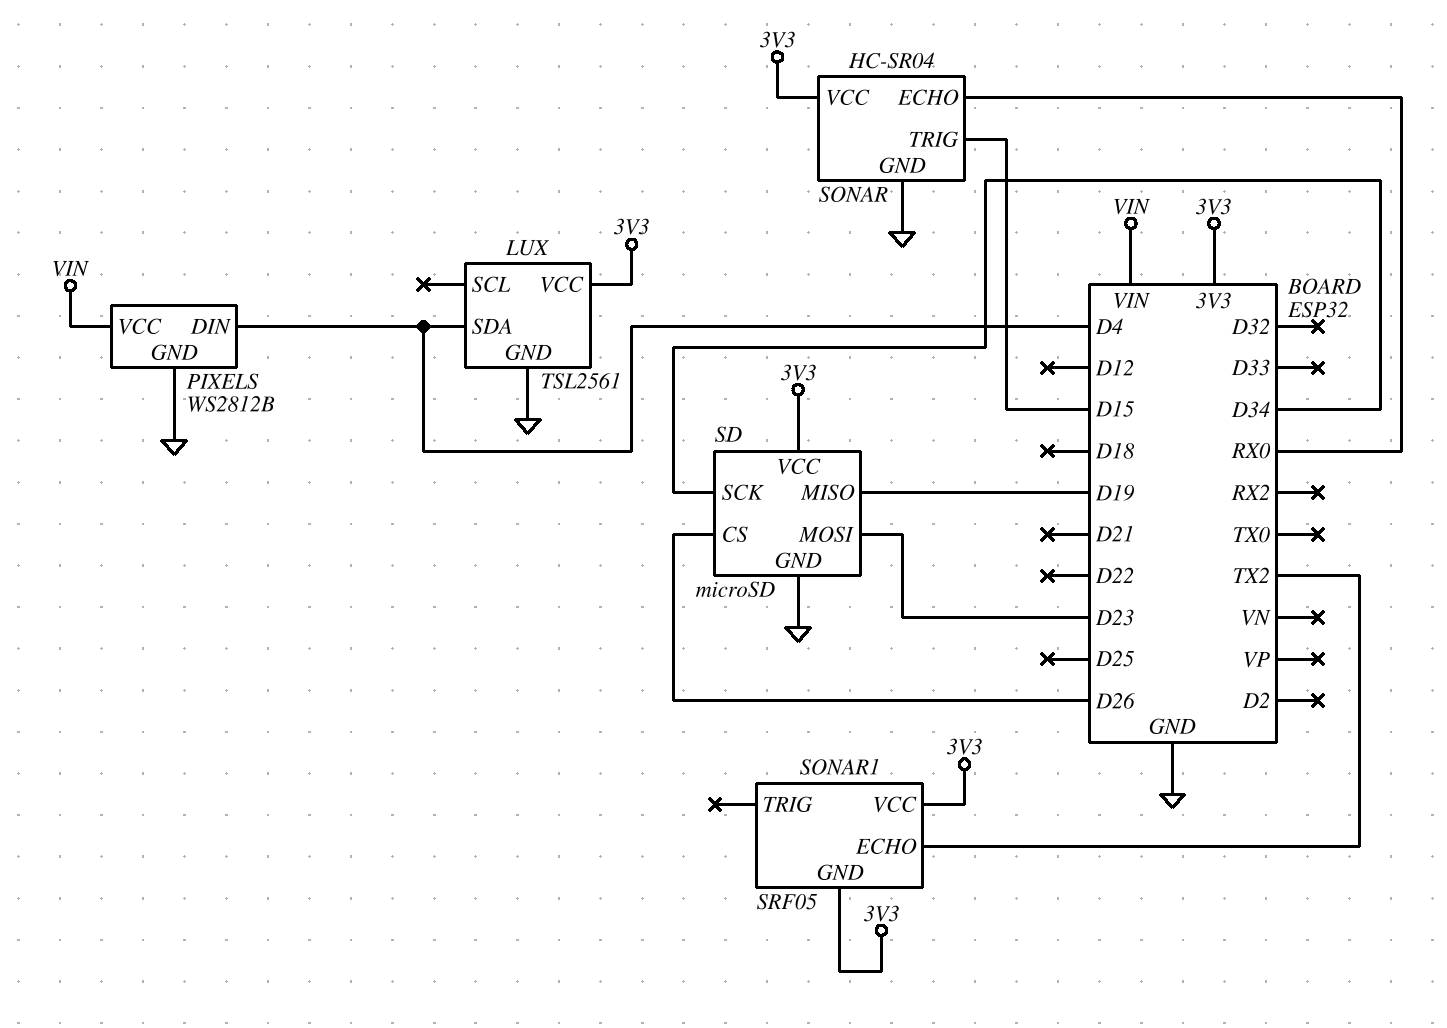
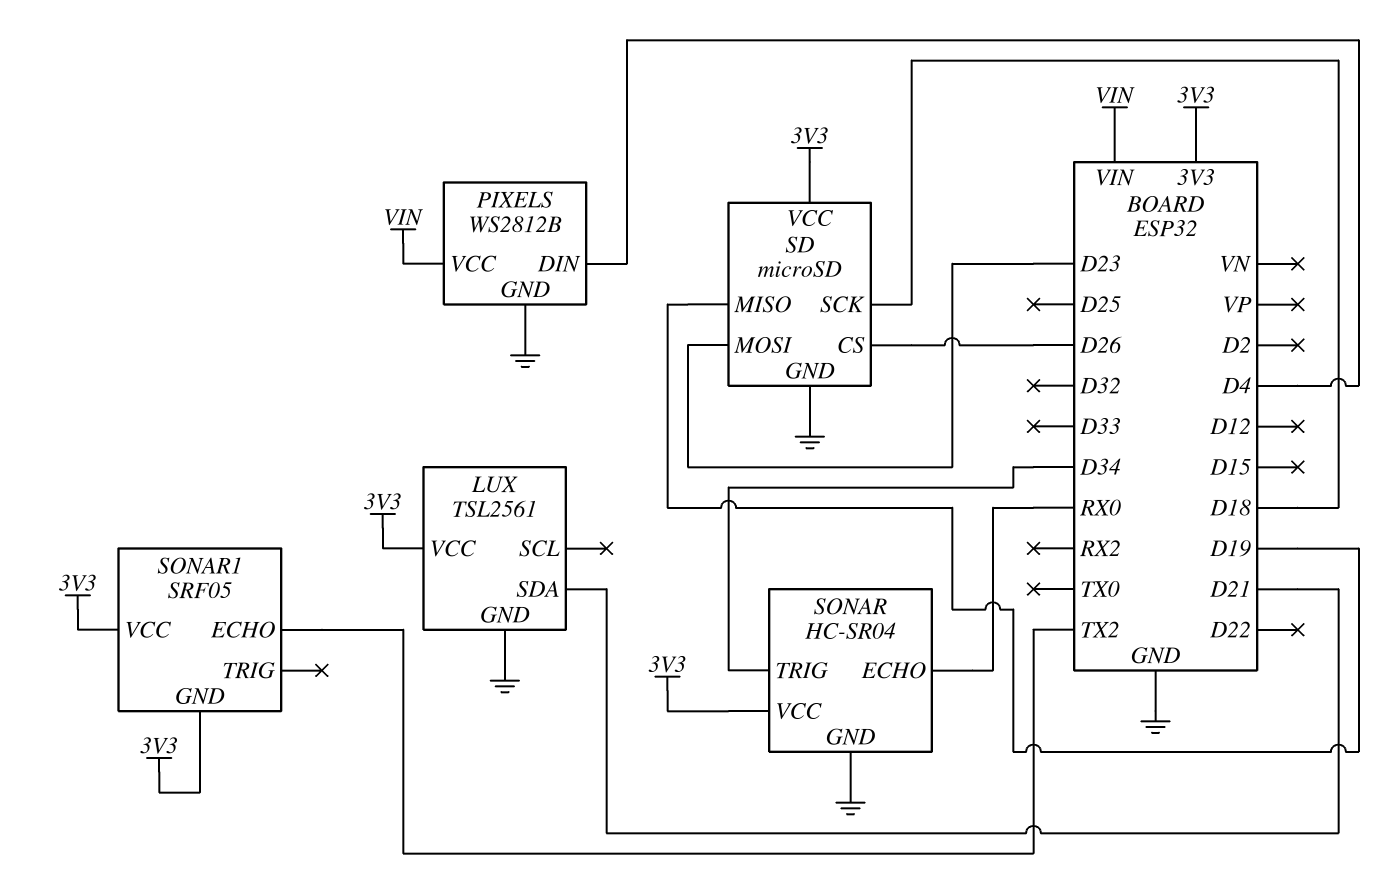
LUX pin SDA: D4 -> D21
SD pin SCK: D34 -> D18
SONAR pin TRIG: D15 -> D34

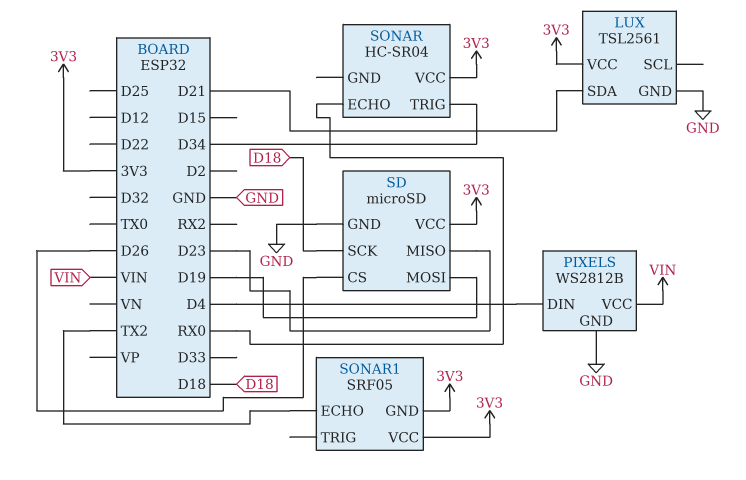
SD pin MISO: D19 -> D23
SD pin MOSI: D23 -> D19
SONAR pin GND: GND -> none

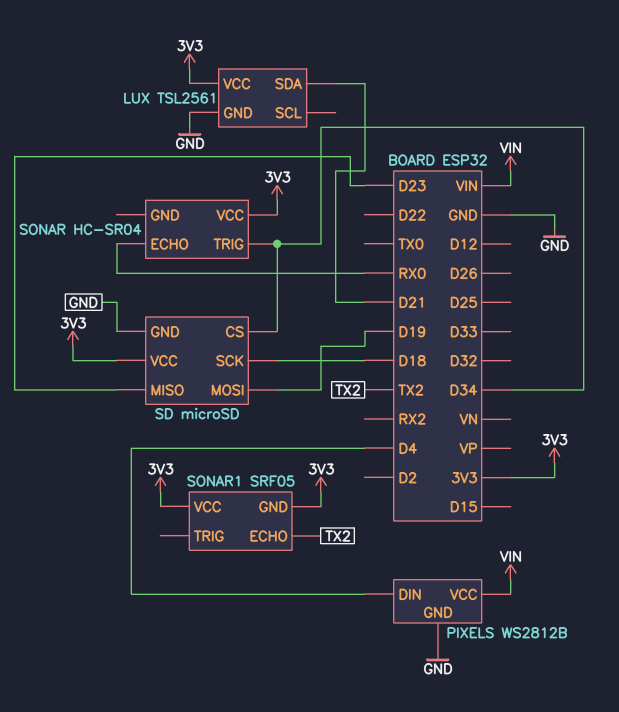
SD pin CS: D26 -> D34

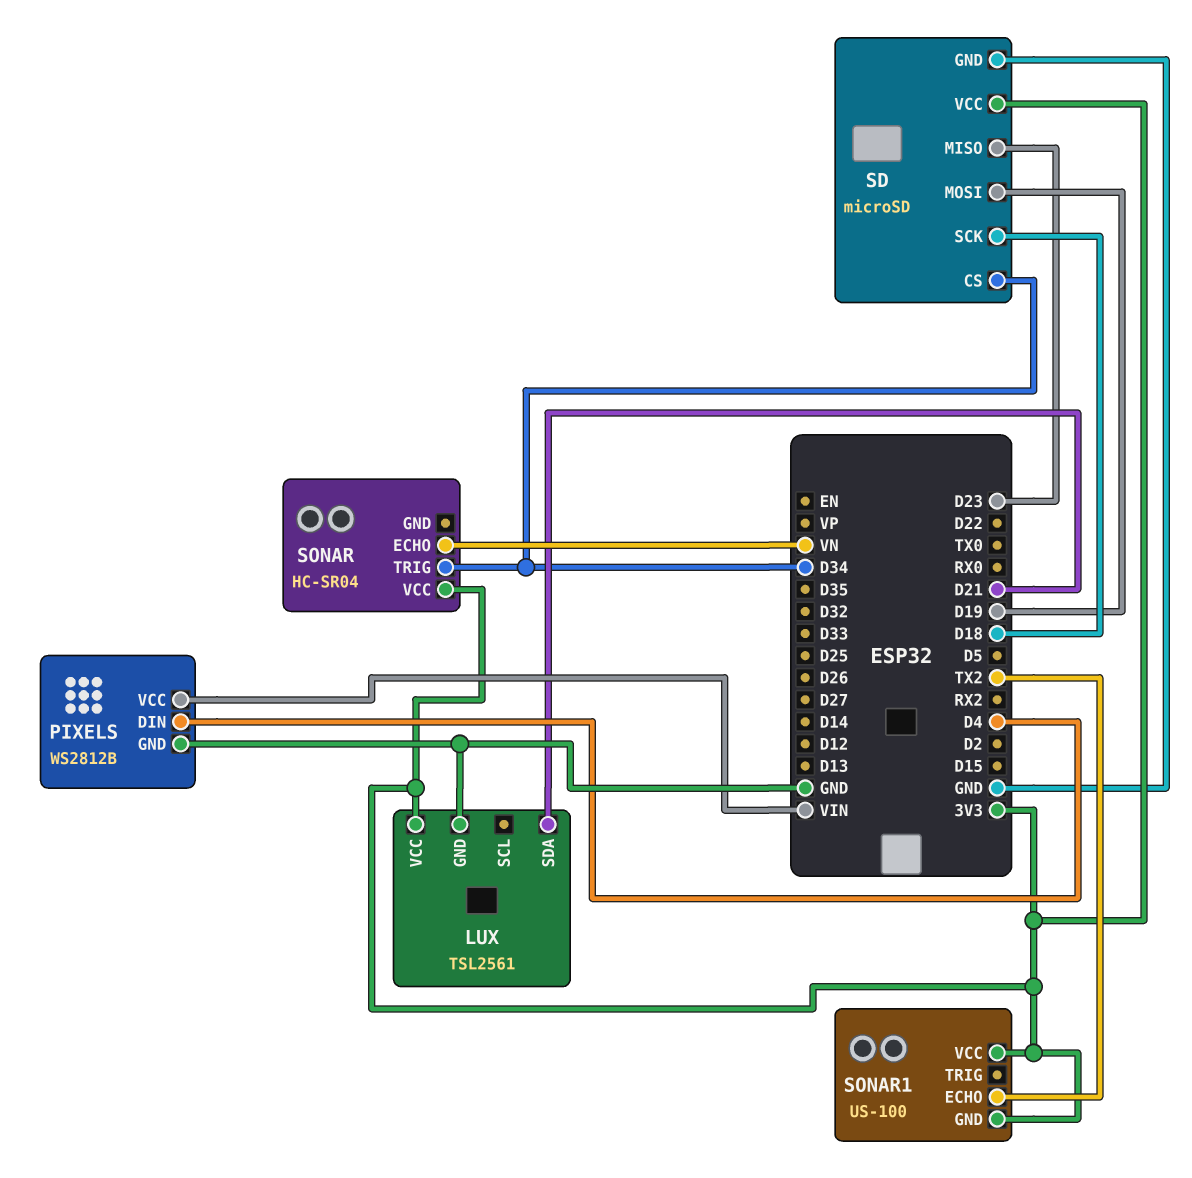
SONAR pin ECHO: RX0 -> VN
SONAR1: SRF05 -> US-100

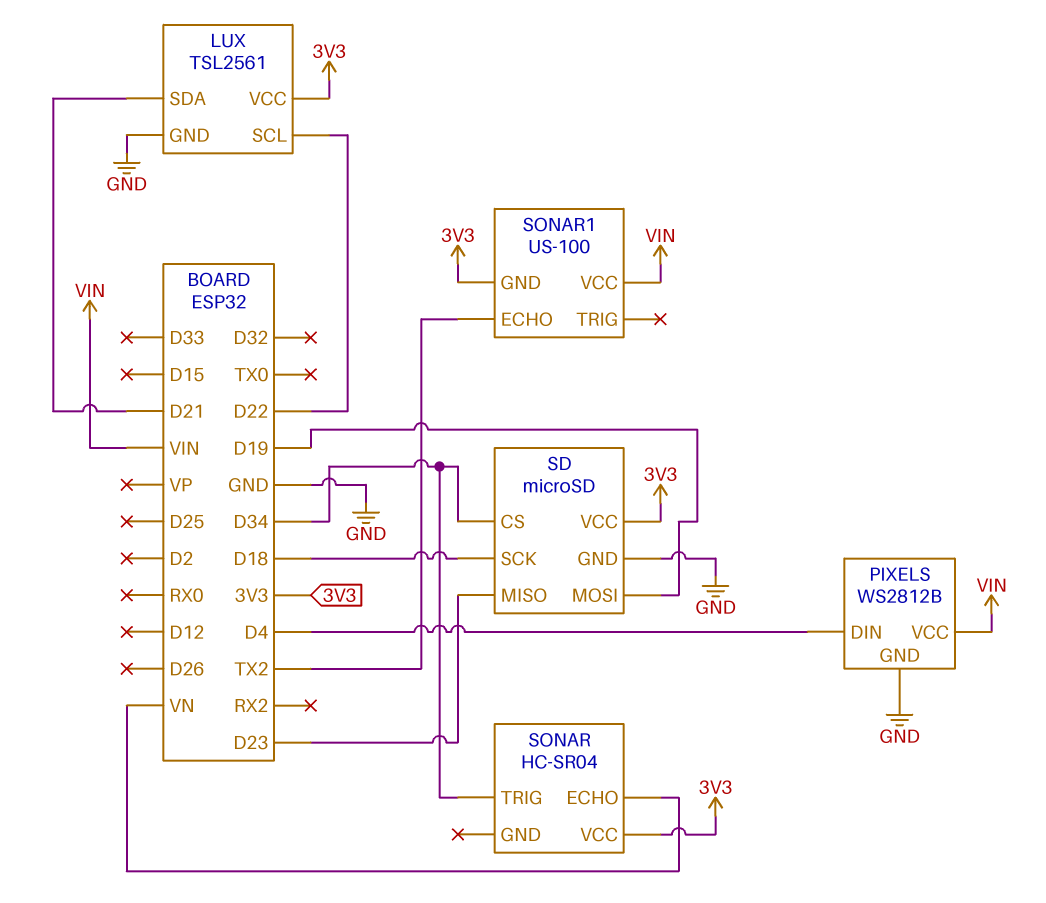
LUX pin SCL: none -> D22
SONAR1 pin VCC: 3V3 -> VIN

